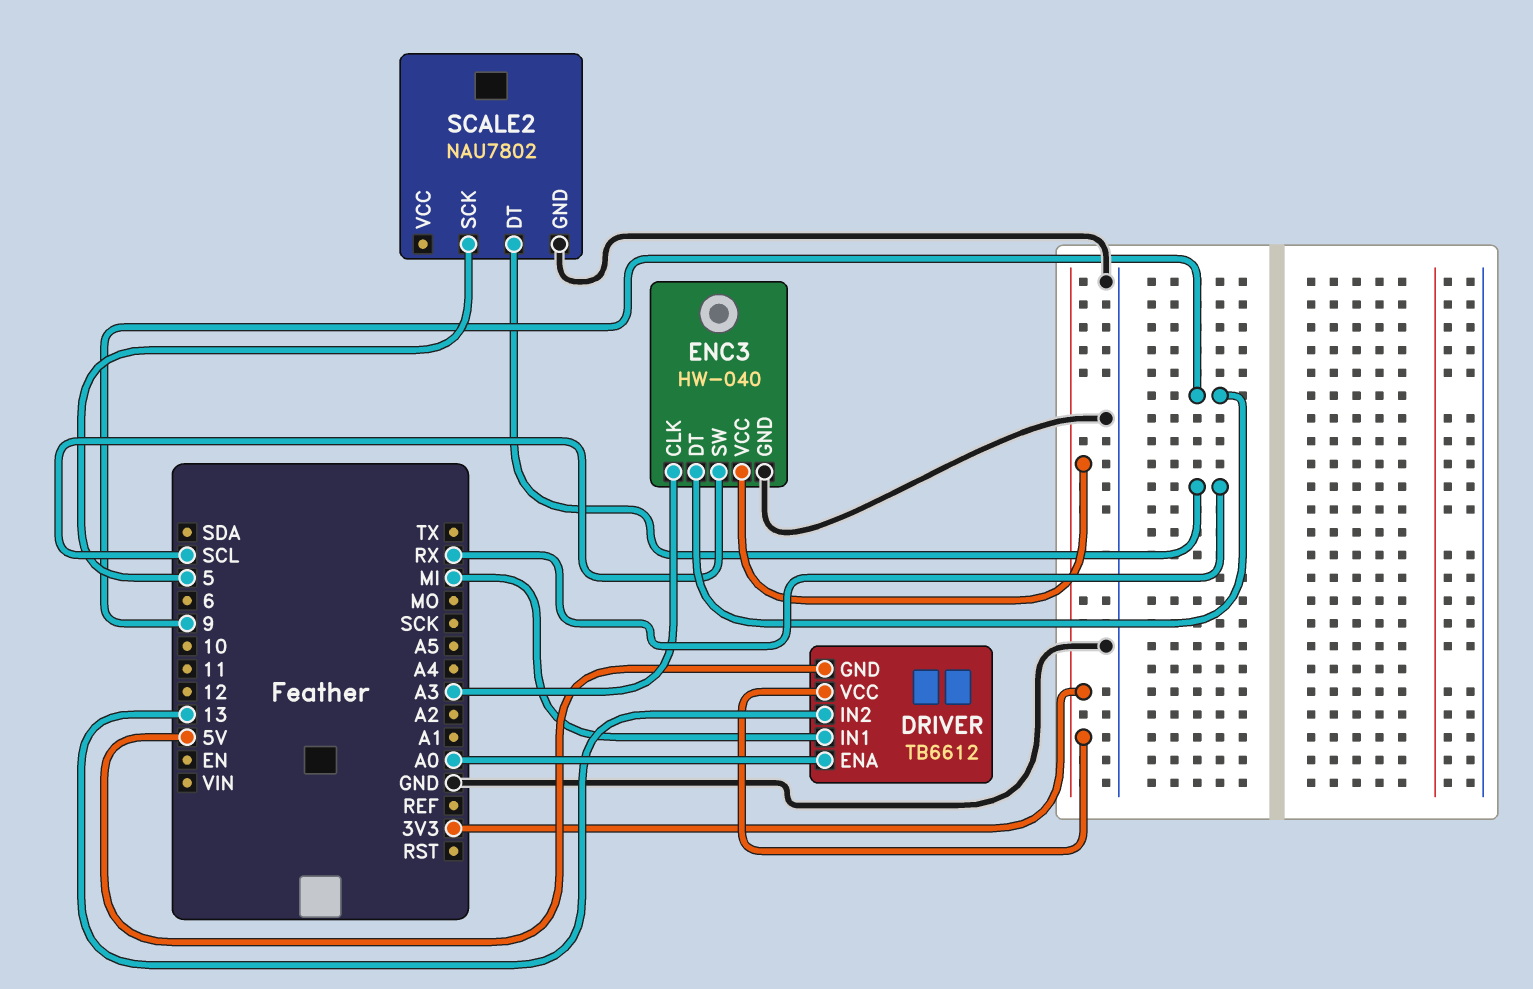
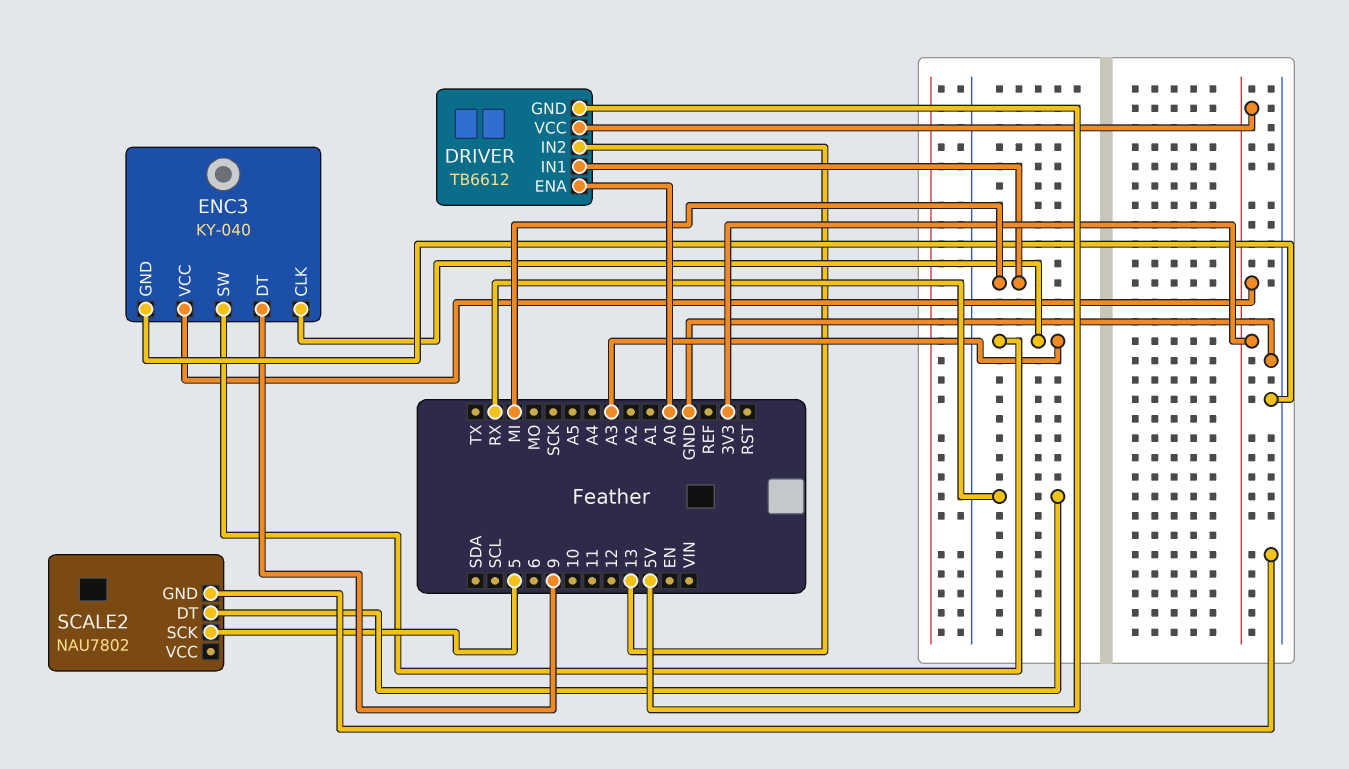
ENC3: HW-040 -> KY-040
ENC3 pin SW: SCL -> A3

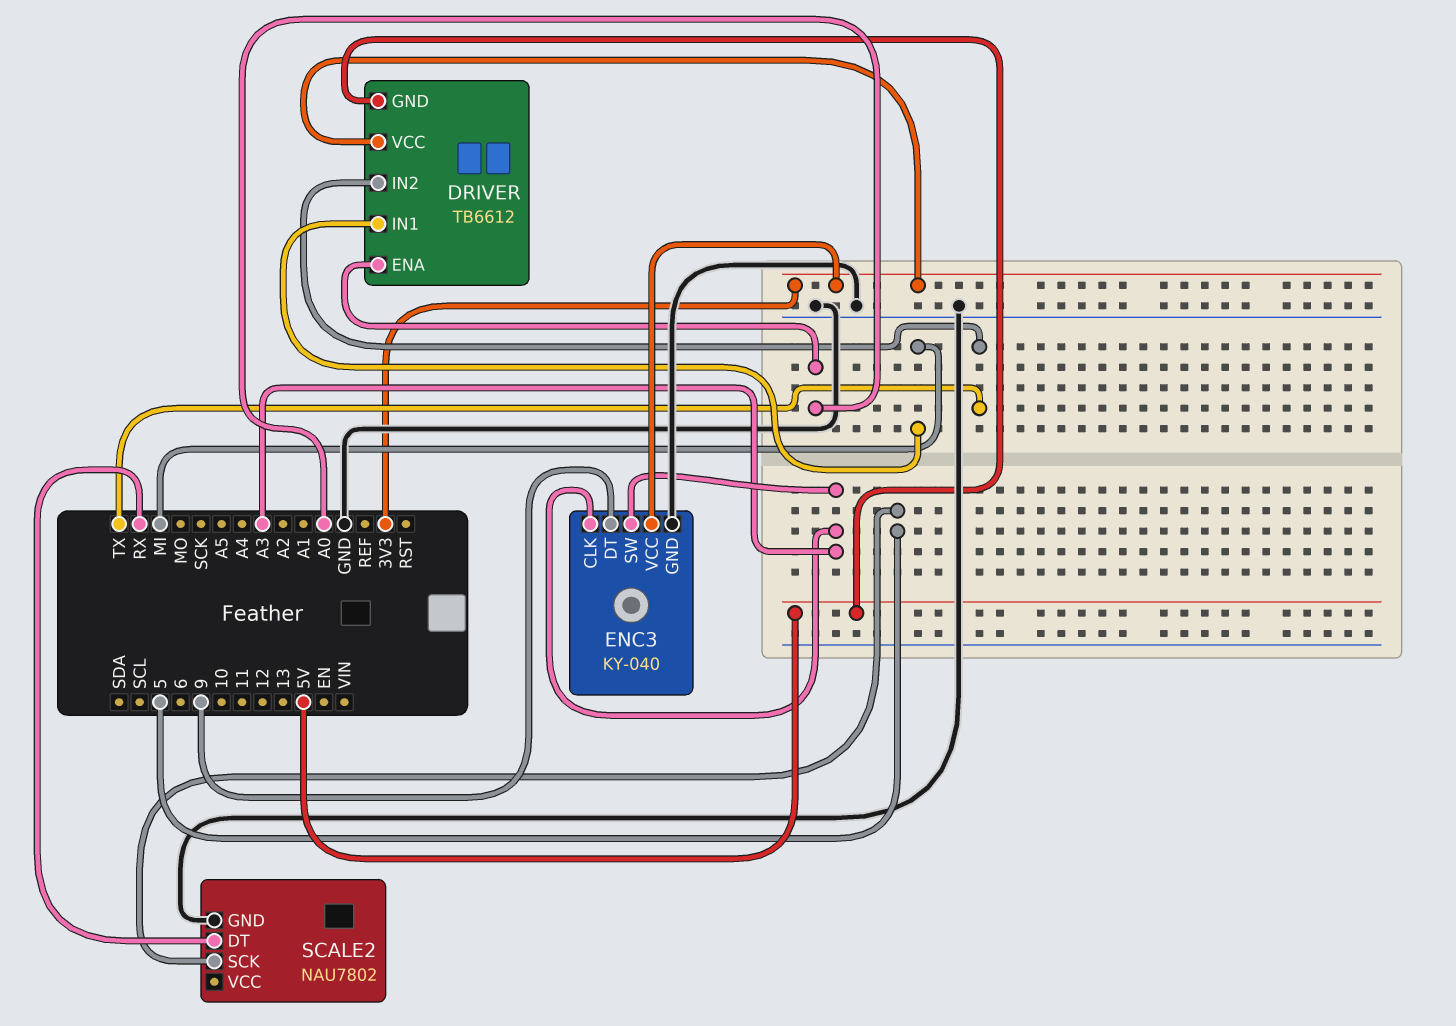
DRIVER pin IN2: 13 -> TX

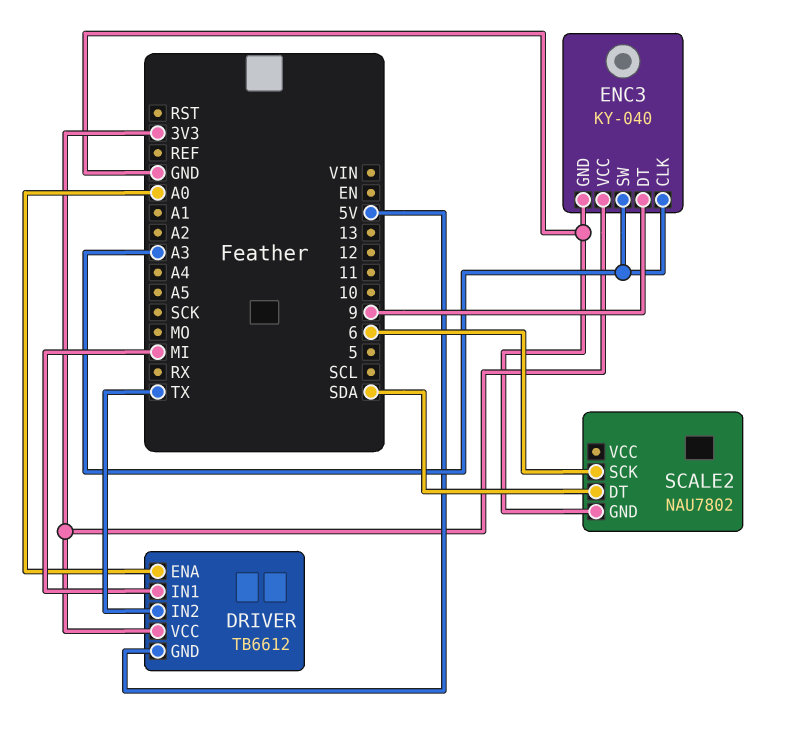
SCALE2 pin DT: RX -> SDA
SCALE2 pin SCK: 5 -> 6

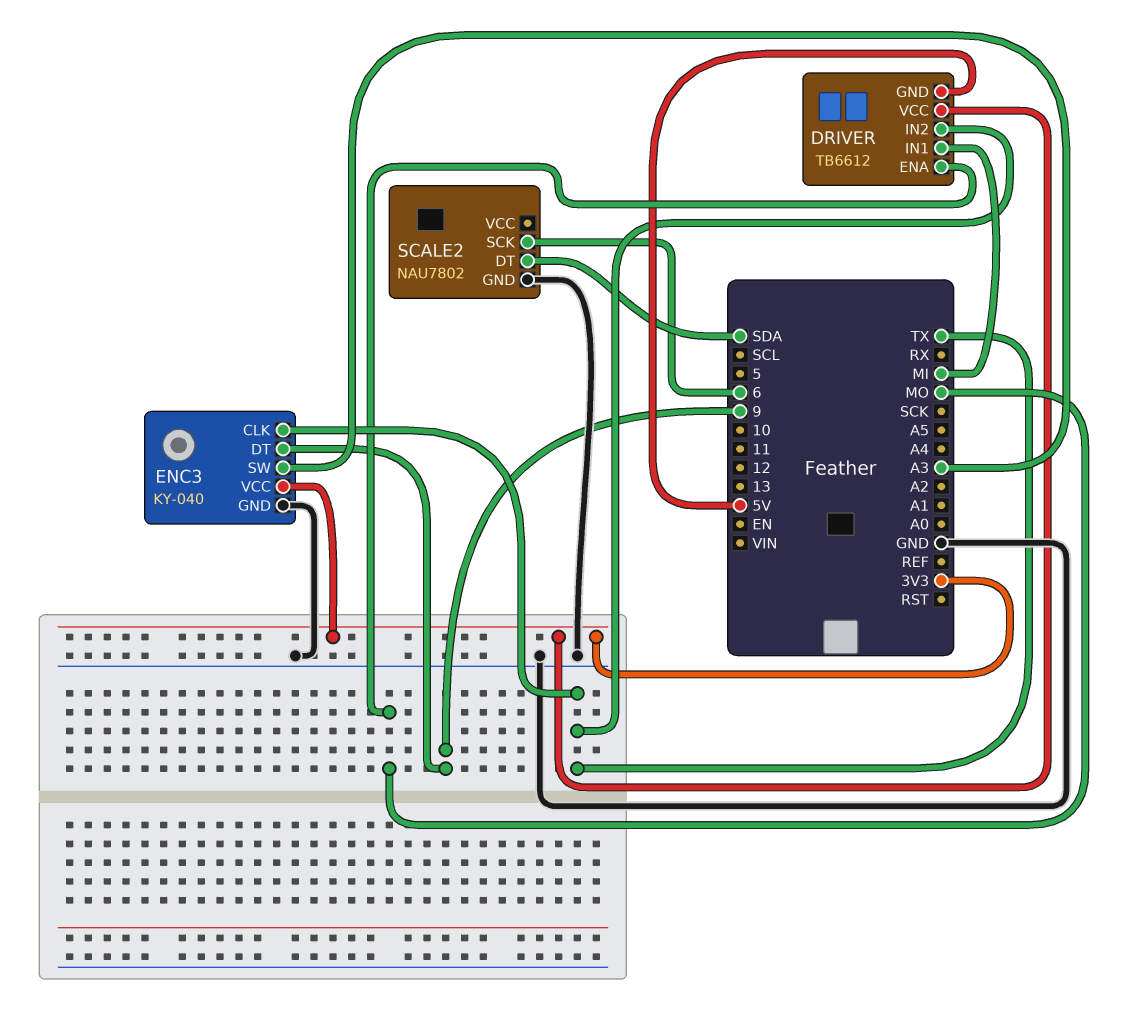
DRIVER pin ENA: A0 -> MO
ENC3 pin CLK: A3 -> TX

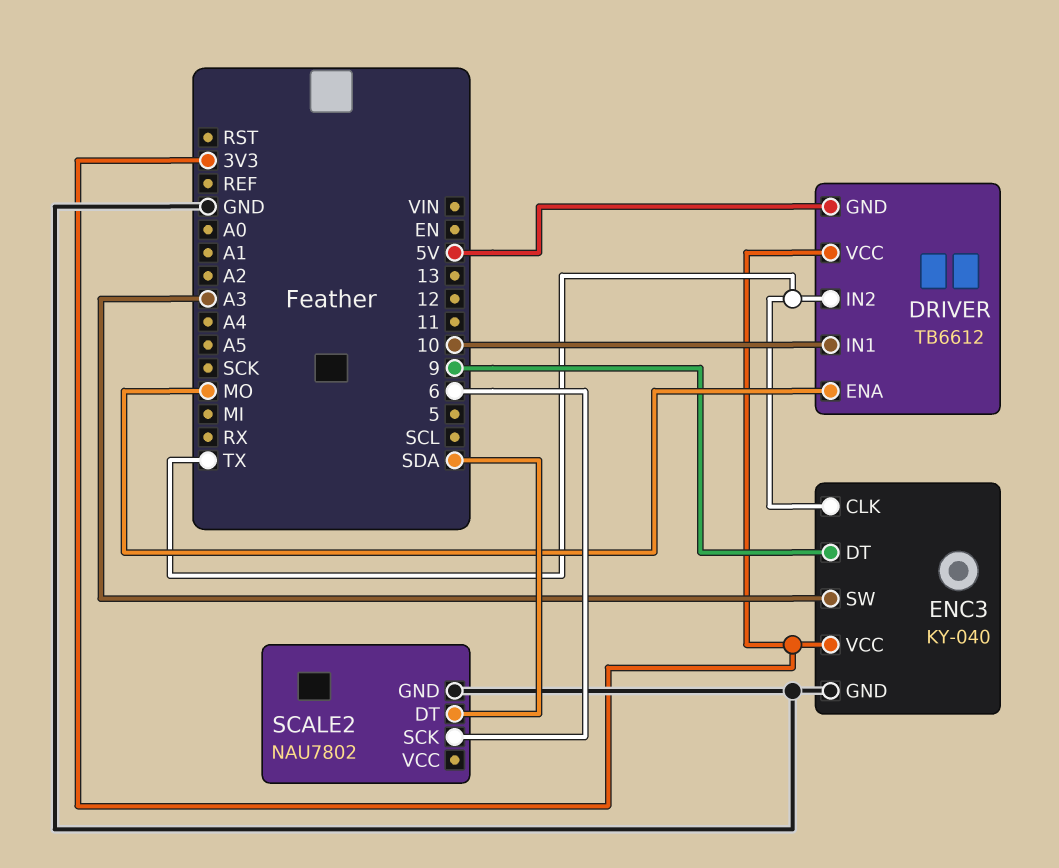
DRIVER pin IN1: MI -> 10

